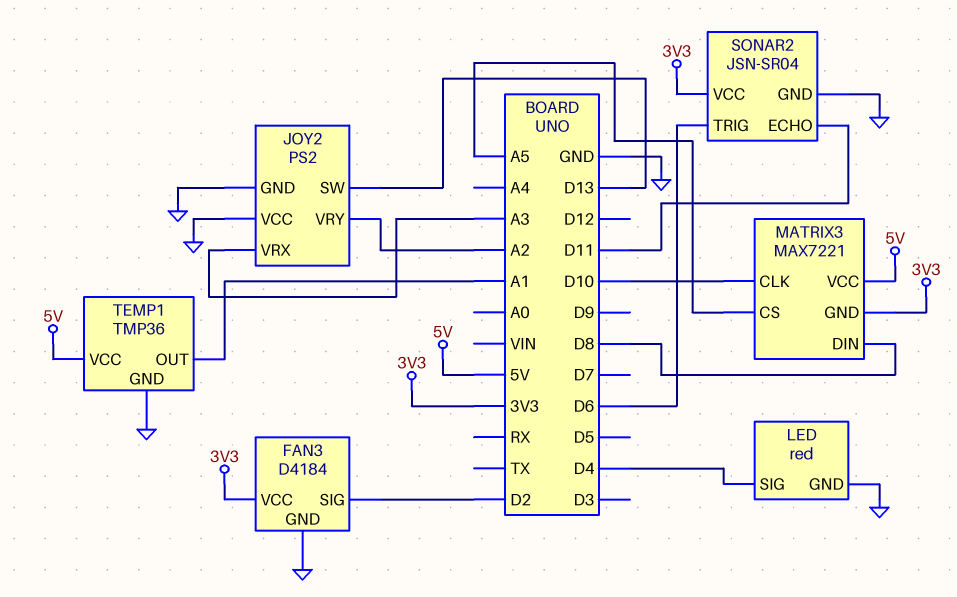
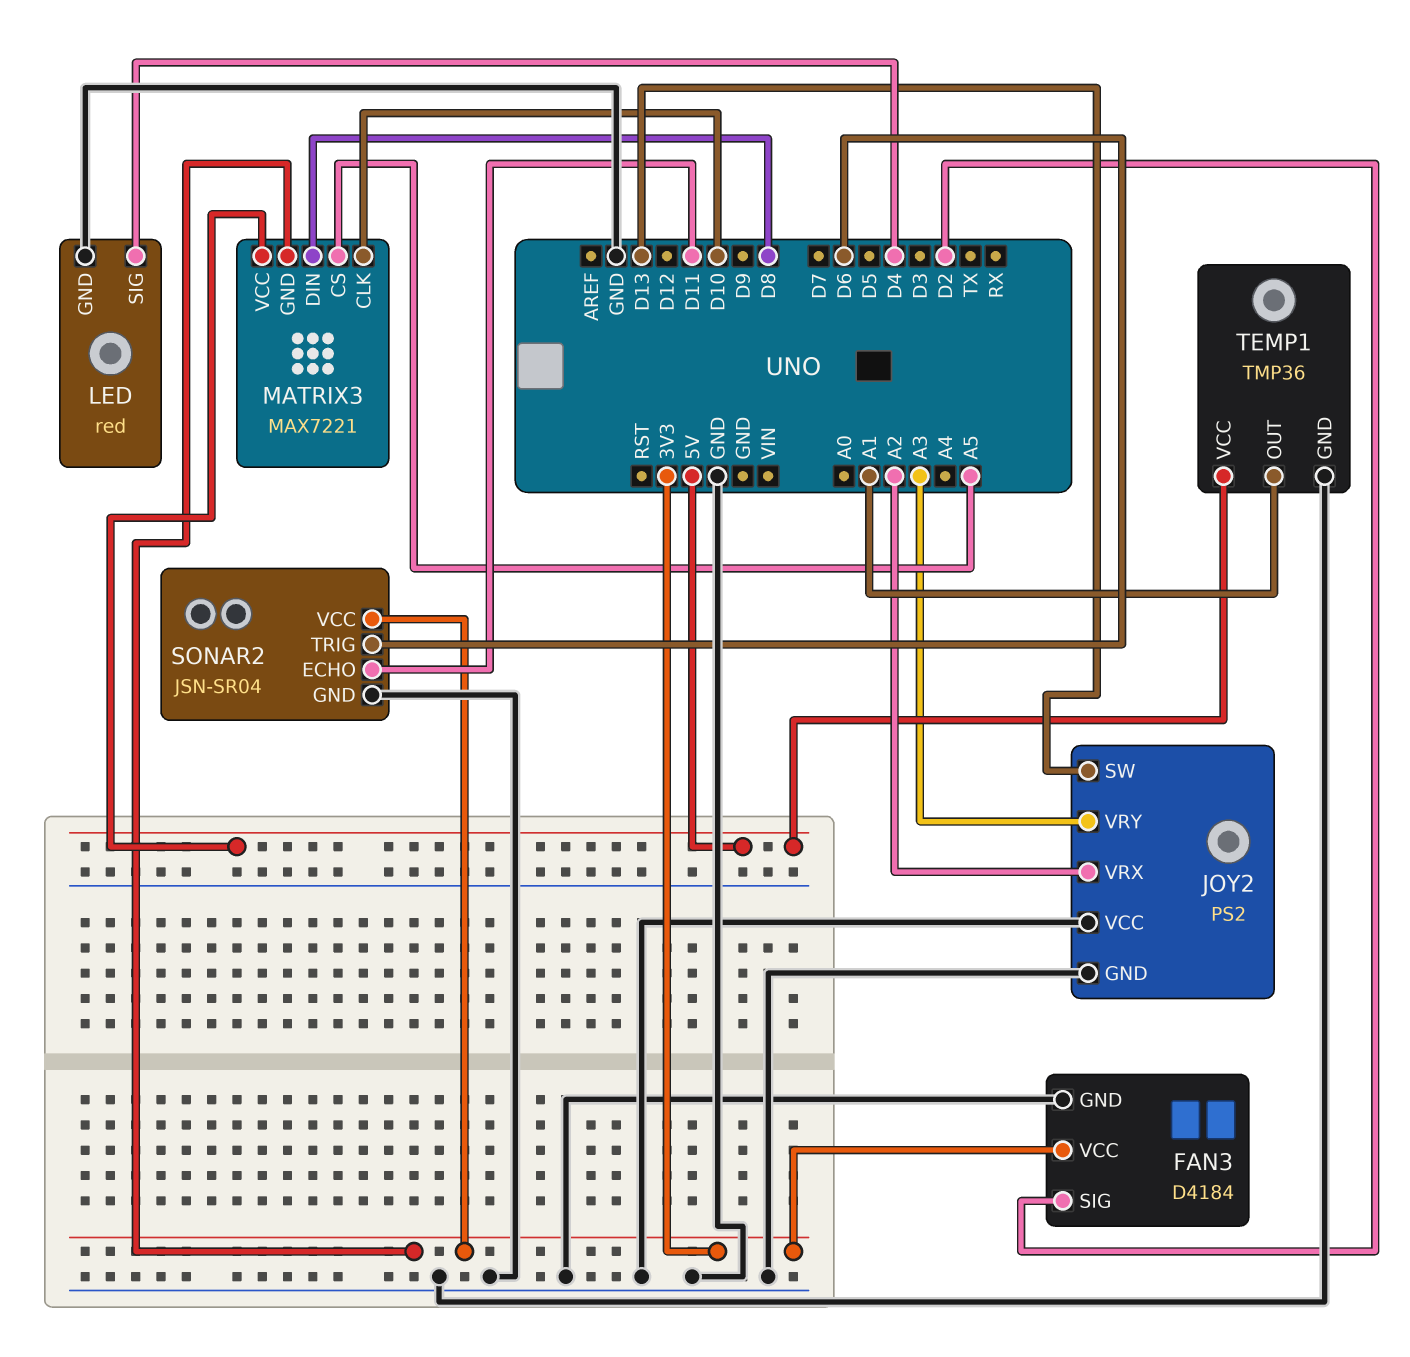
JOY2 pin VRX: A3 -> A2
JOY2 pin VRY: A2 -> A3

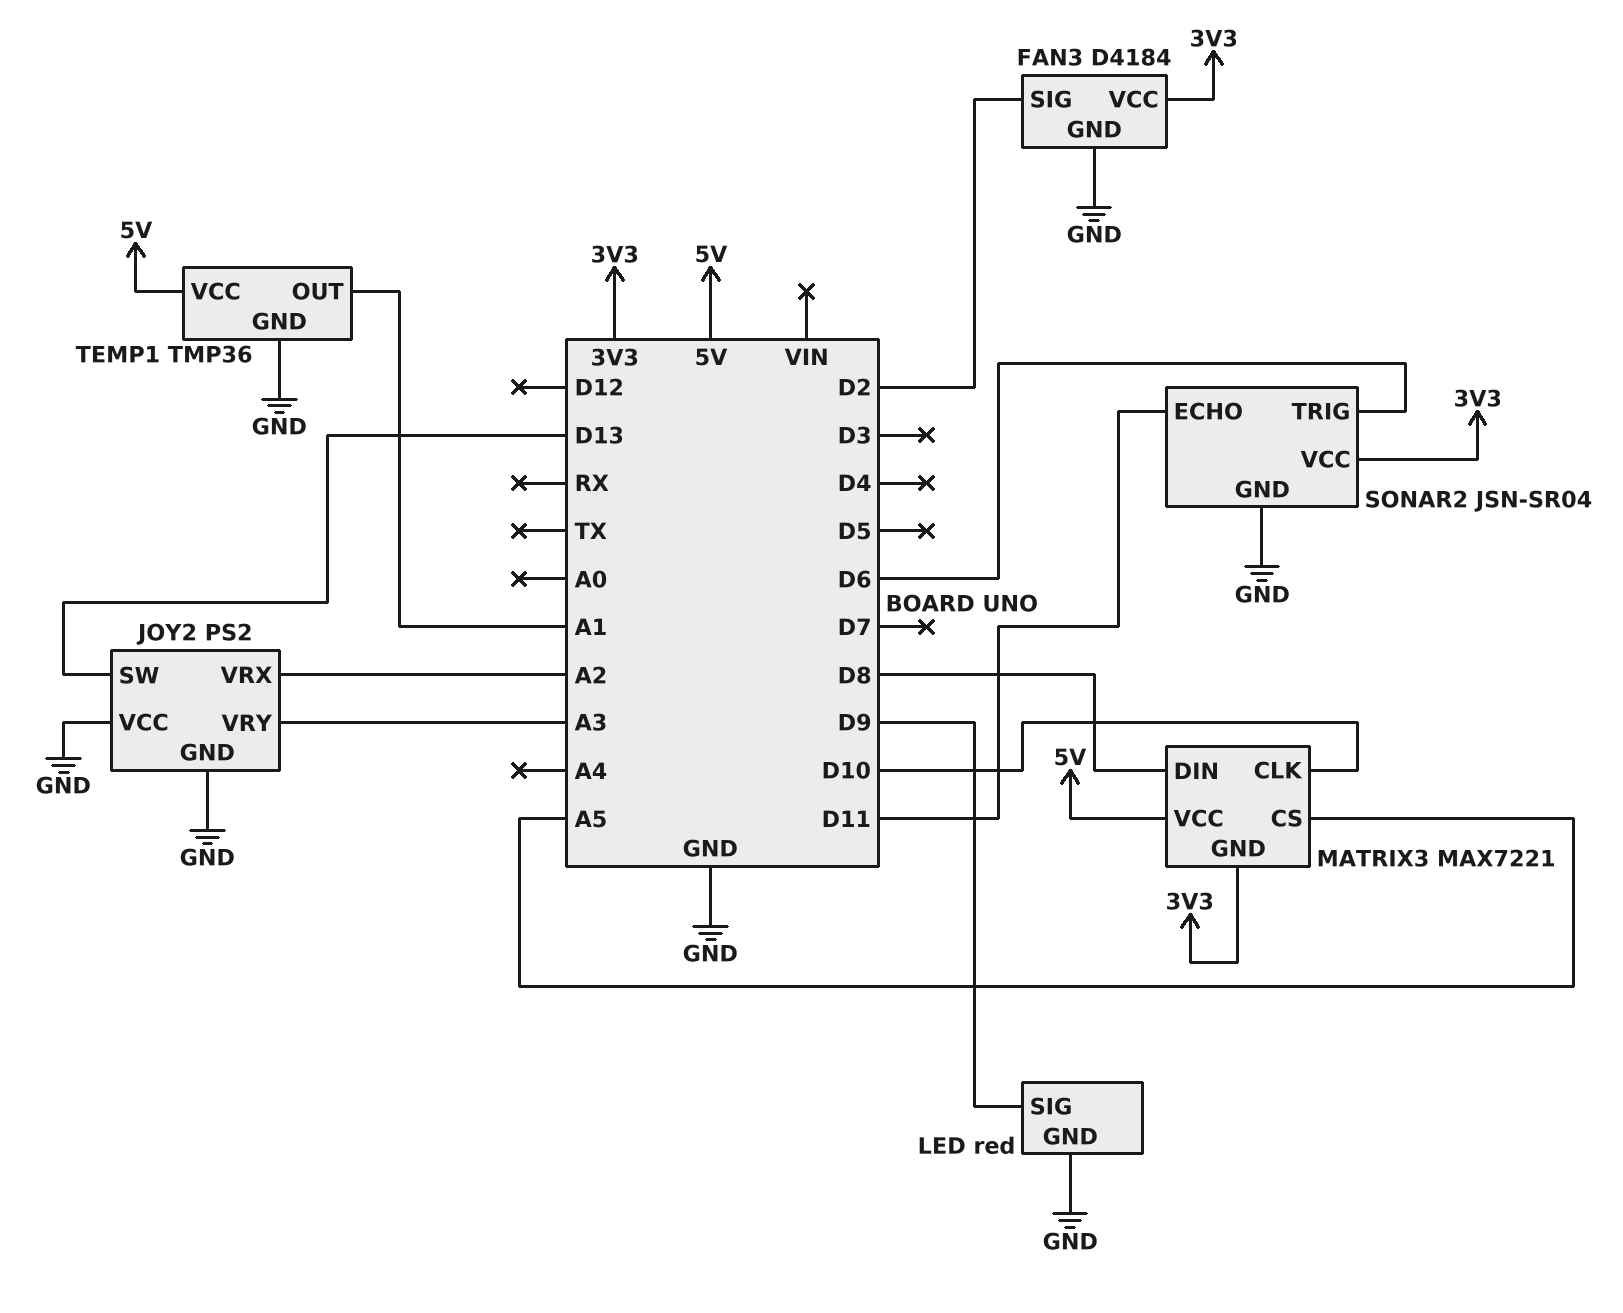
LED pin SIG: D4 -> D9

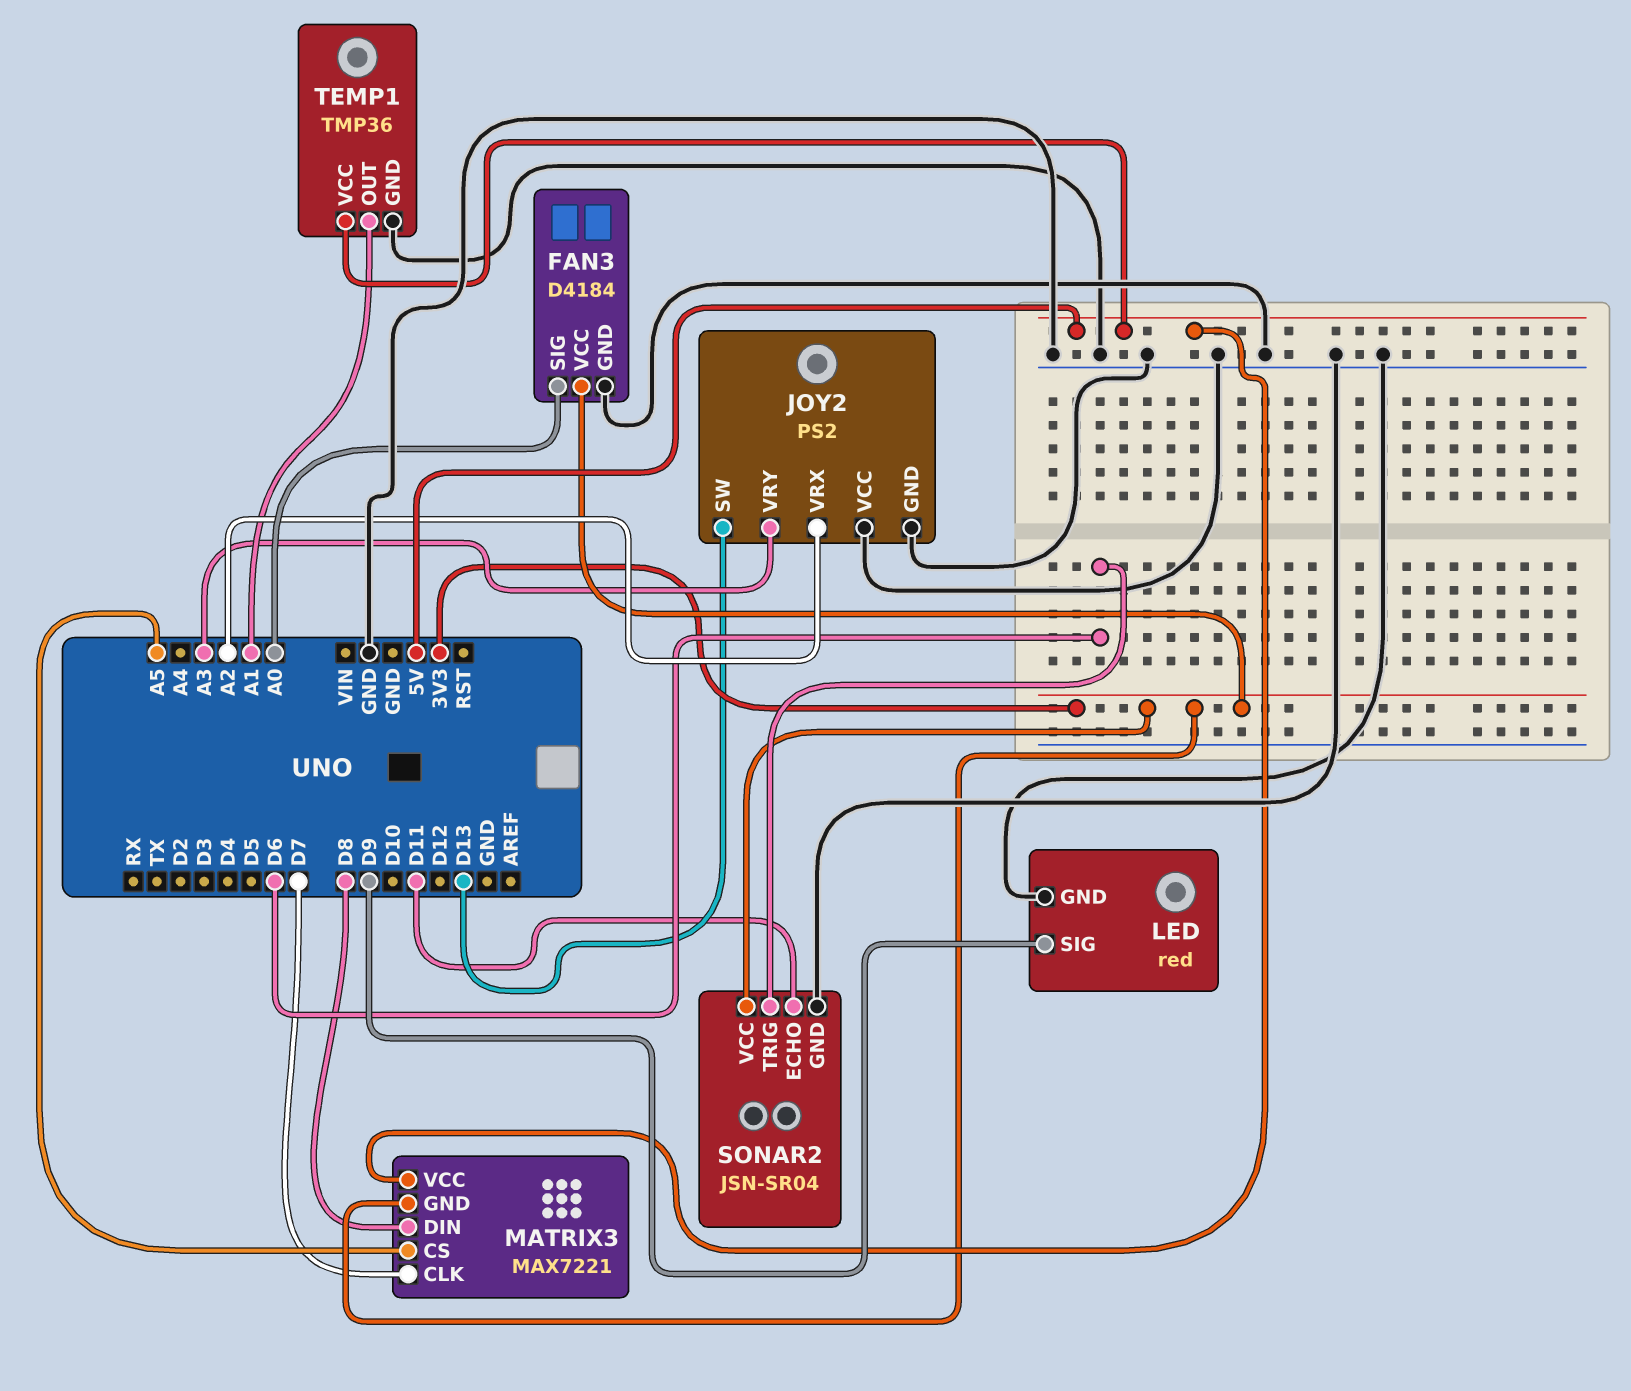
FAN3 pin SIG: D2 -> A0
MATRIX3 pin CLK: D10 -> D7

